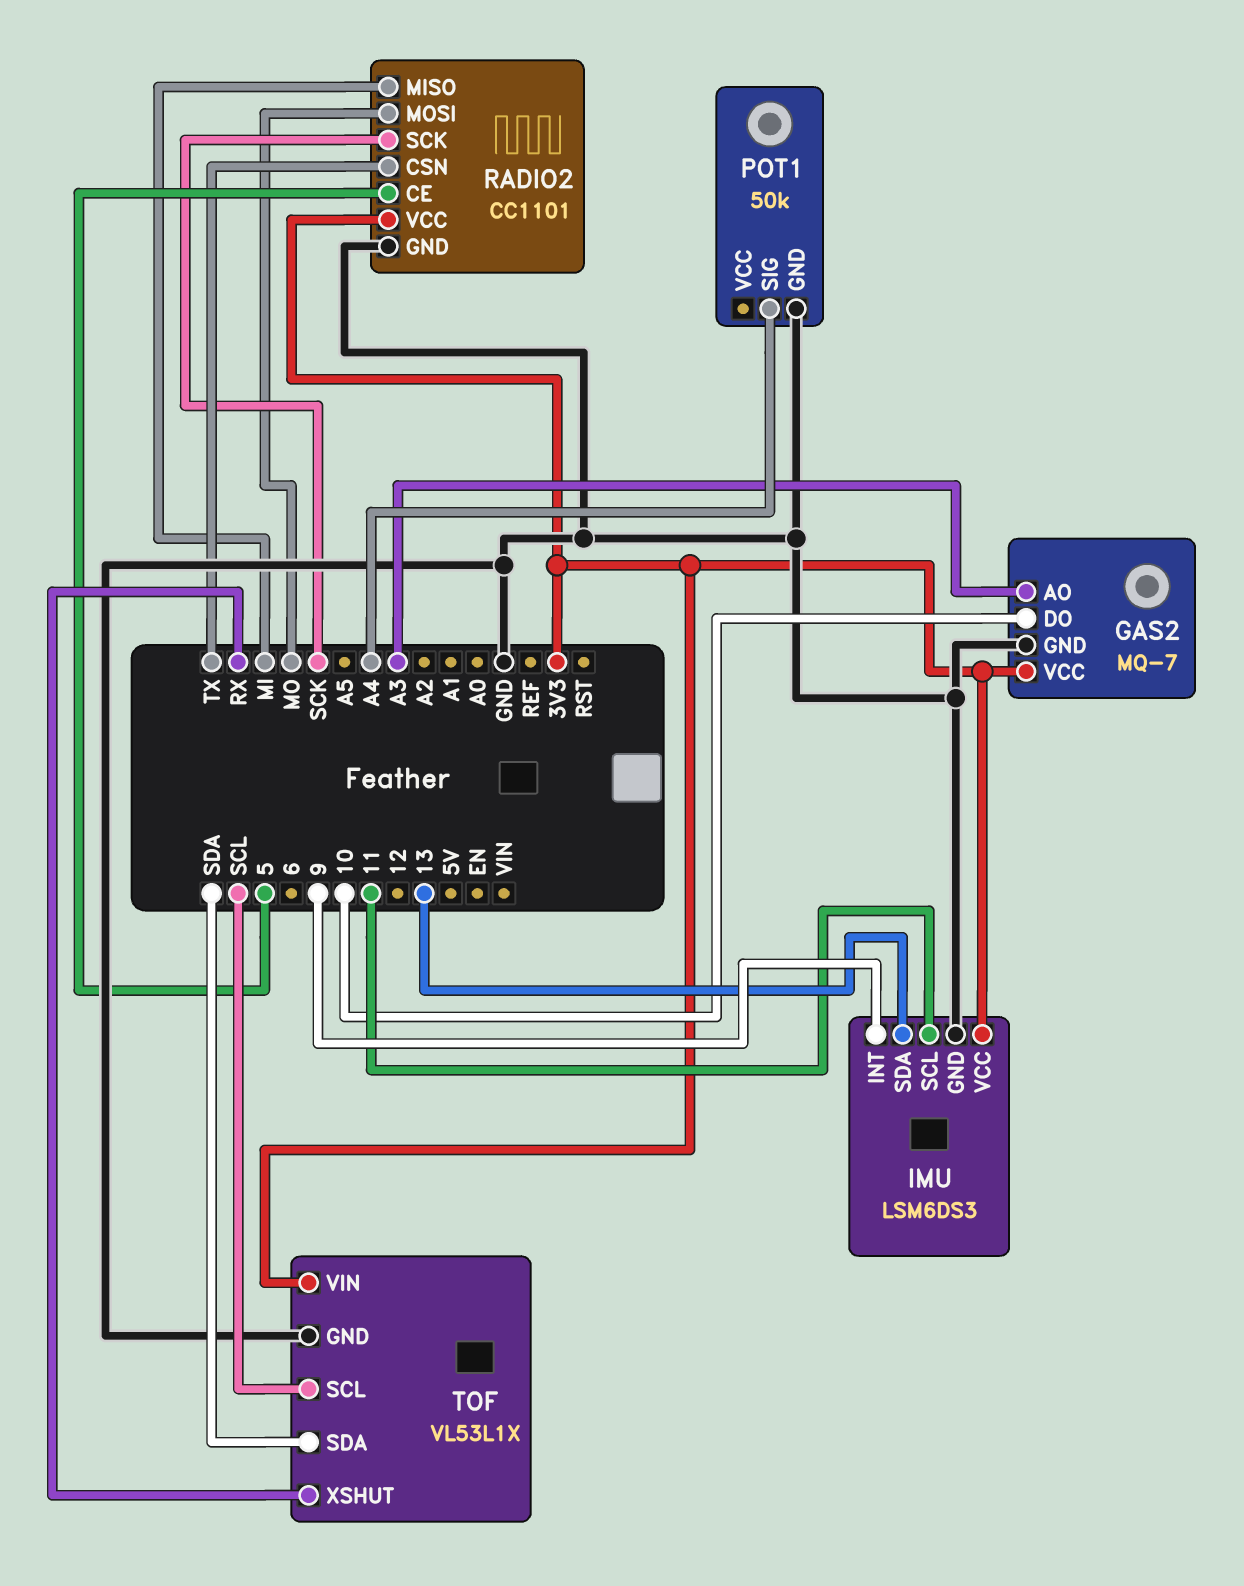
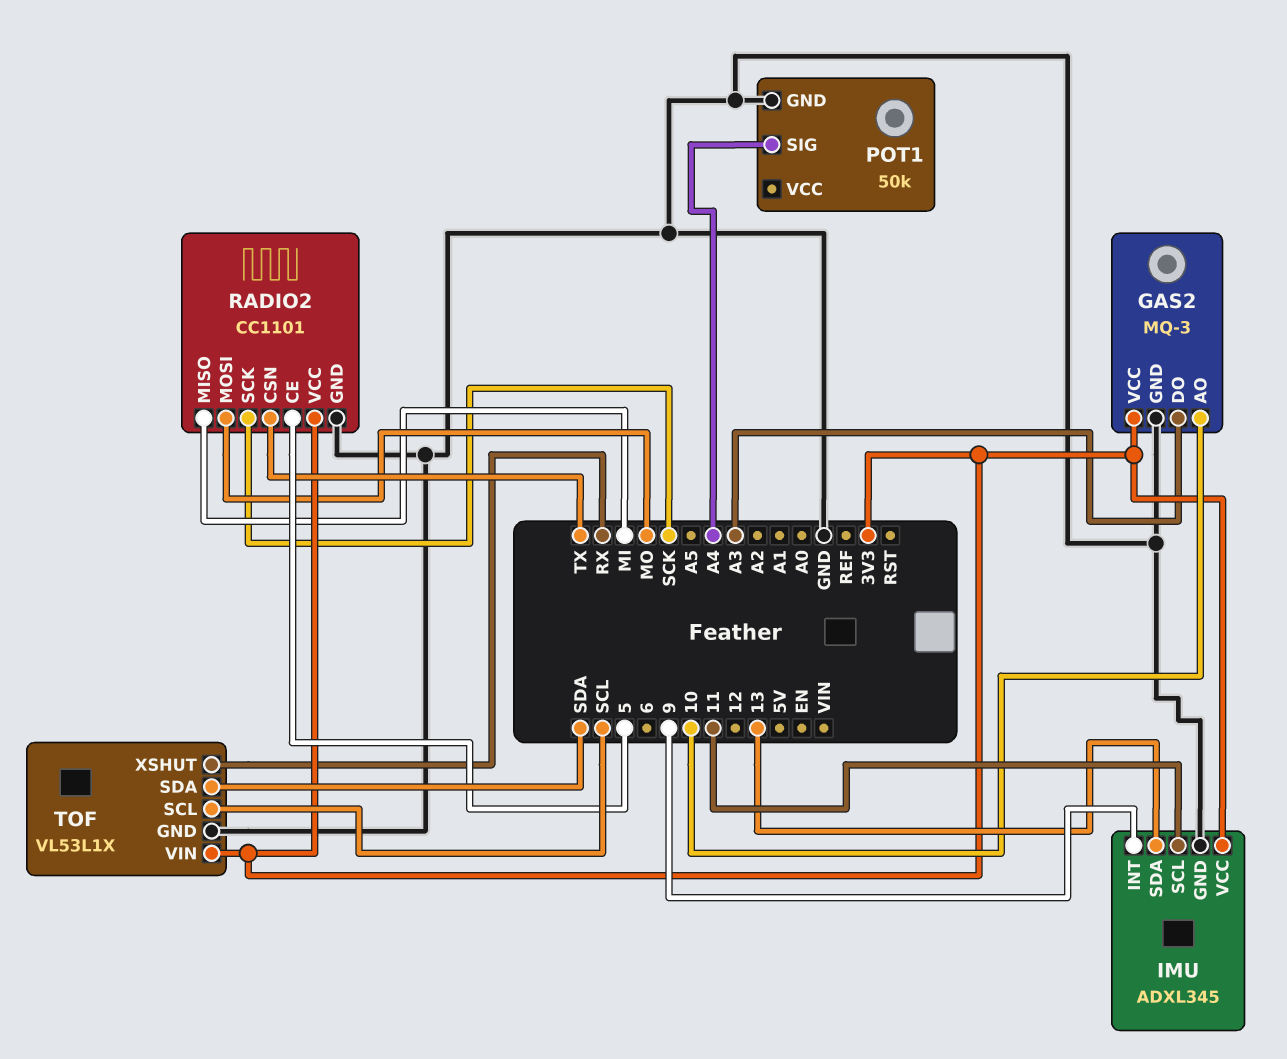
GAS2: MQ-7 -> MQ-3
GAS2 pin AO: A3 -> 10
GAS2 pin DO: 10 -> A3
IMU: LSM6DS3 -> ADXL345

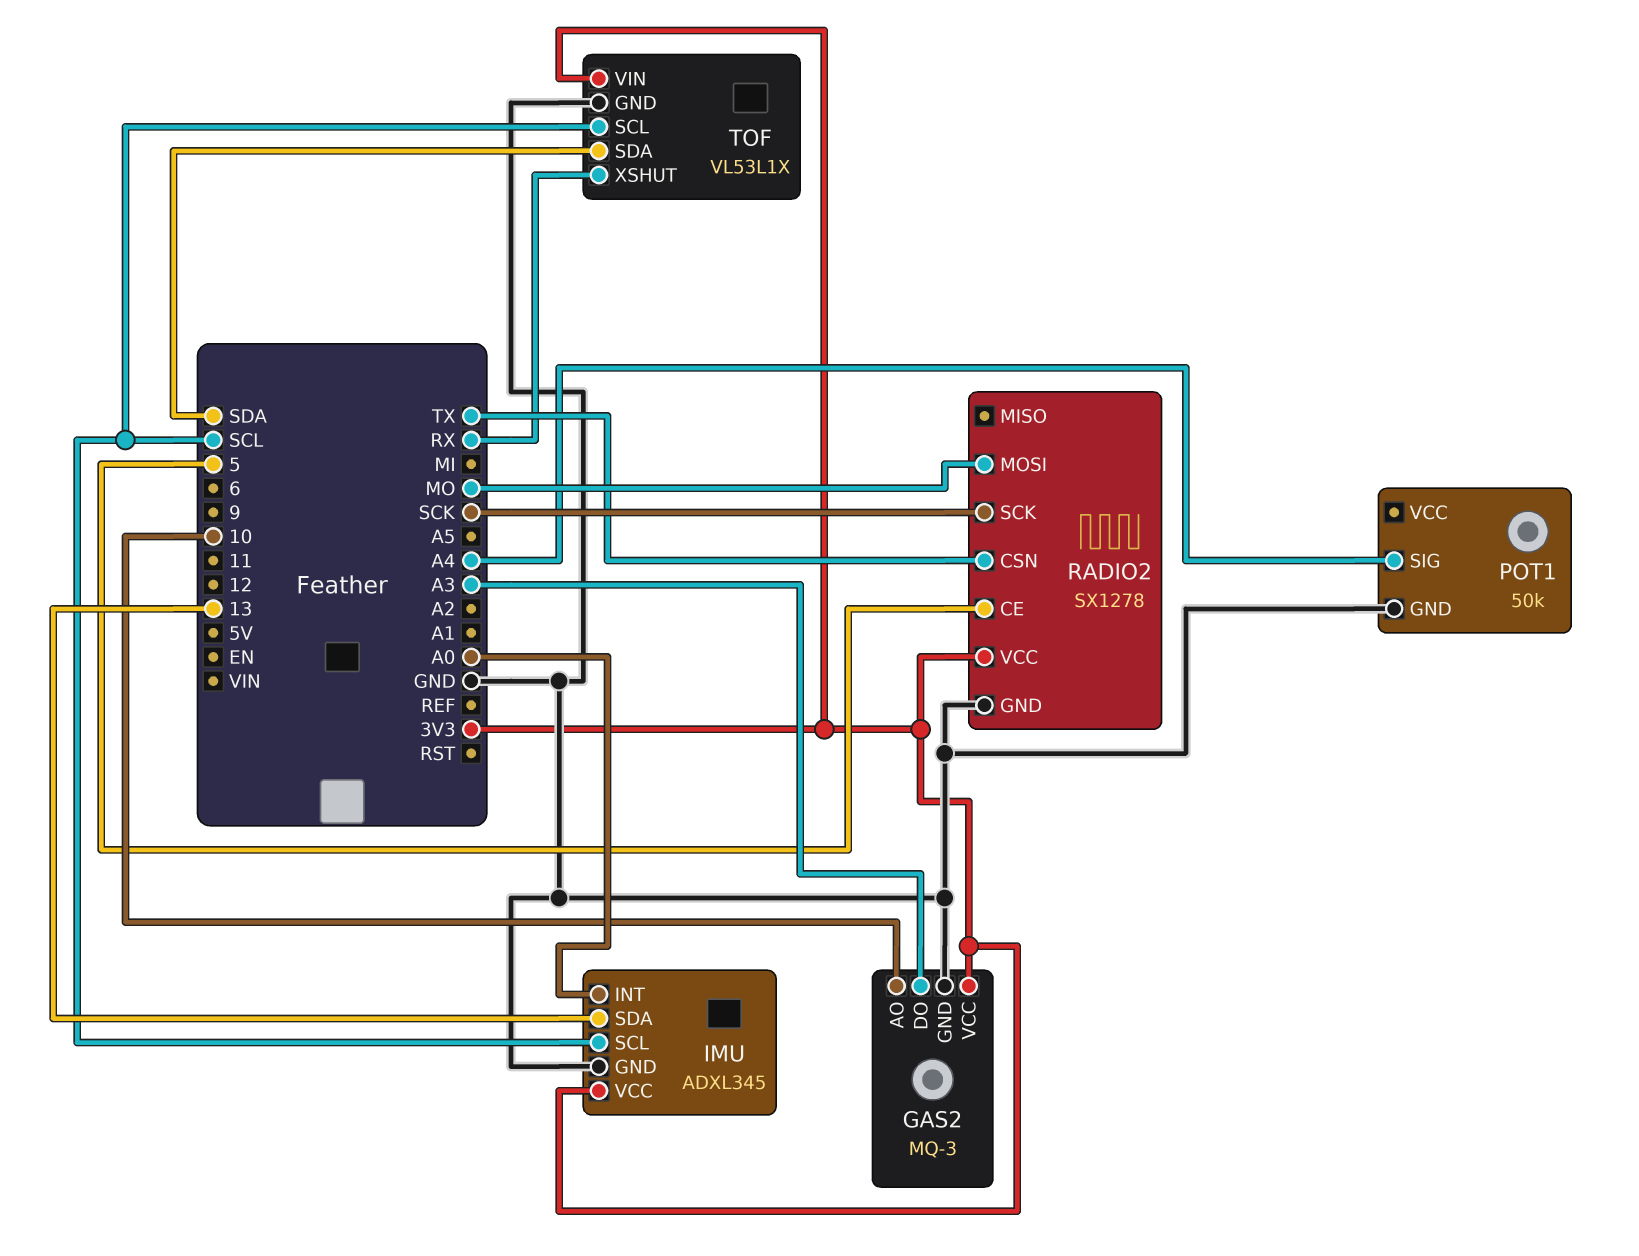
IMU pin INT: 9 -> A0
IMU pin SCL: 11 -> SCL
RADIO2: CC1101 -> SX1278
RADIO2 pin MISO: MI -> none

